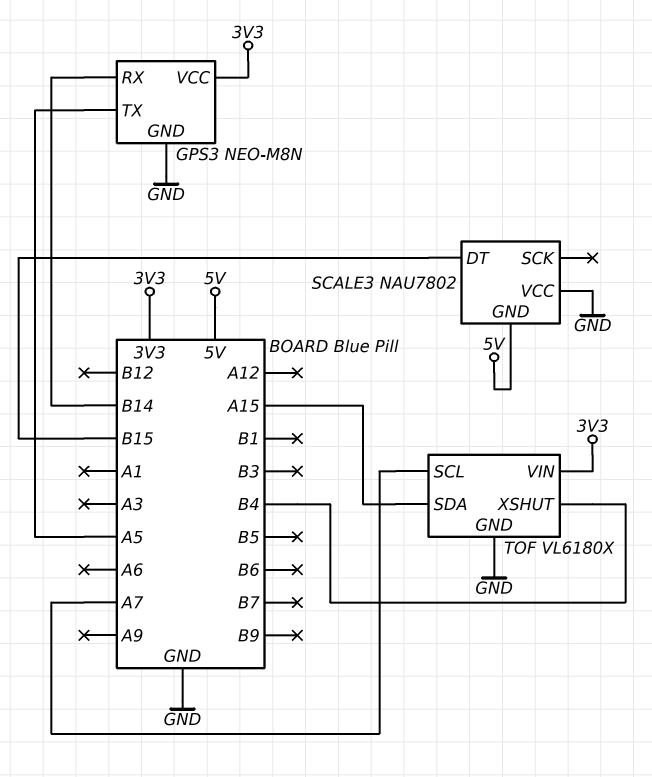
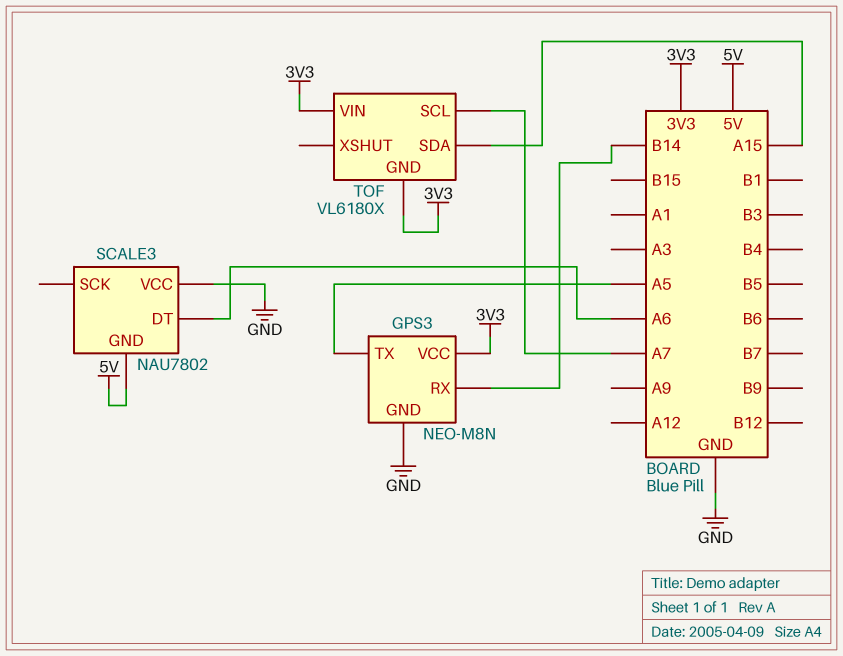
SCALE3 pin DT: B15 -> A6
TOF pin GND: GND -> 3V3
TOF pin XSHUT: B4 -> none

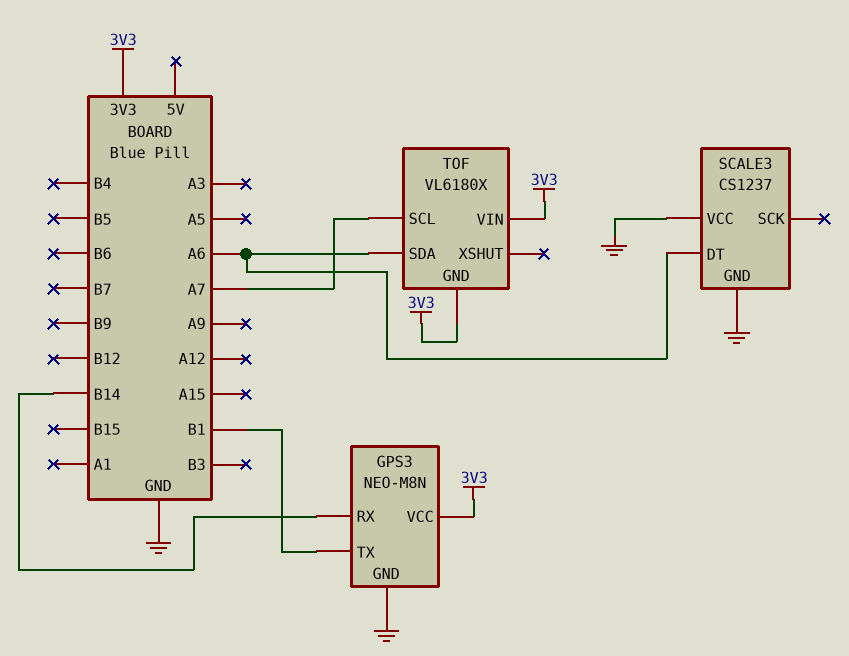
GPS3 pin TX: A5 -> B1
SCALE3: NAU7802 -> CS1237
SCALE3 pin GND: 5V -> GND
TOF pin SDA: A15 -> A6

